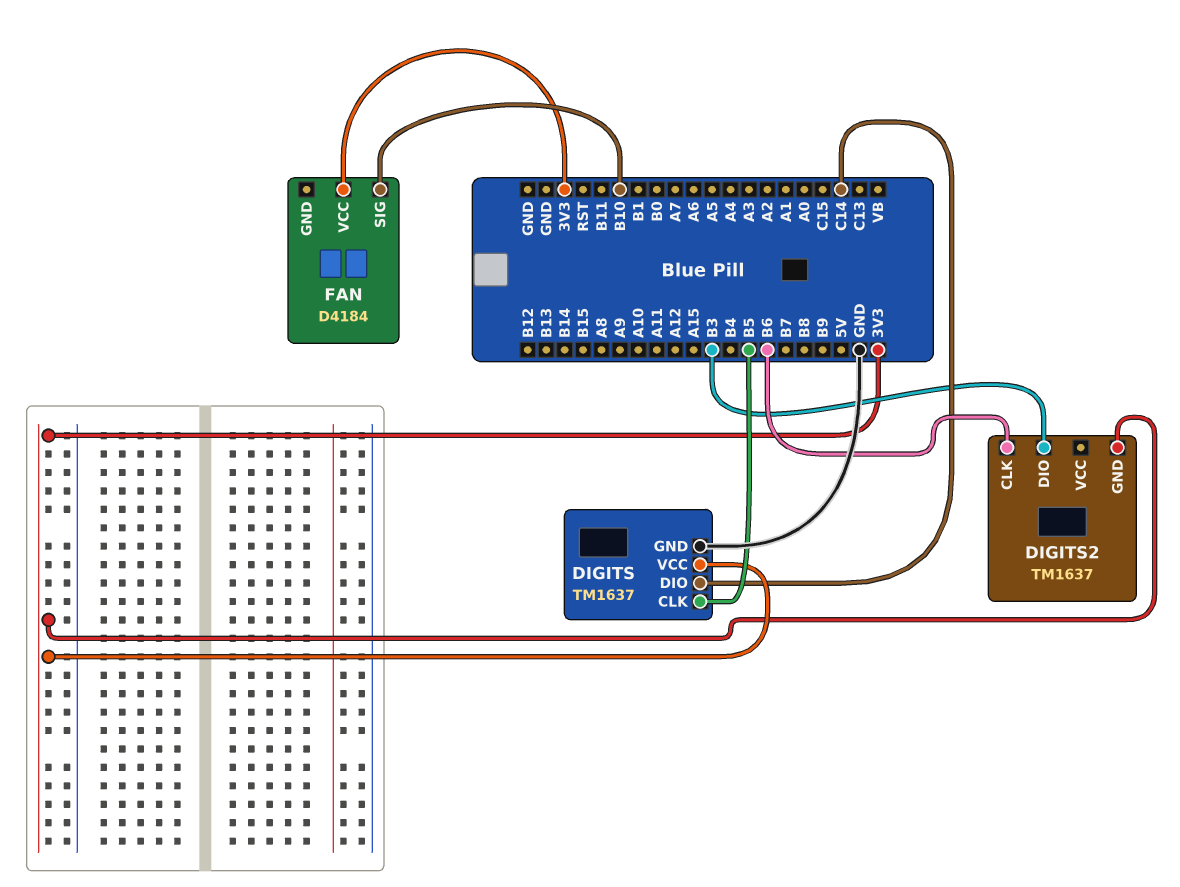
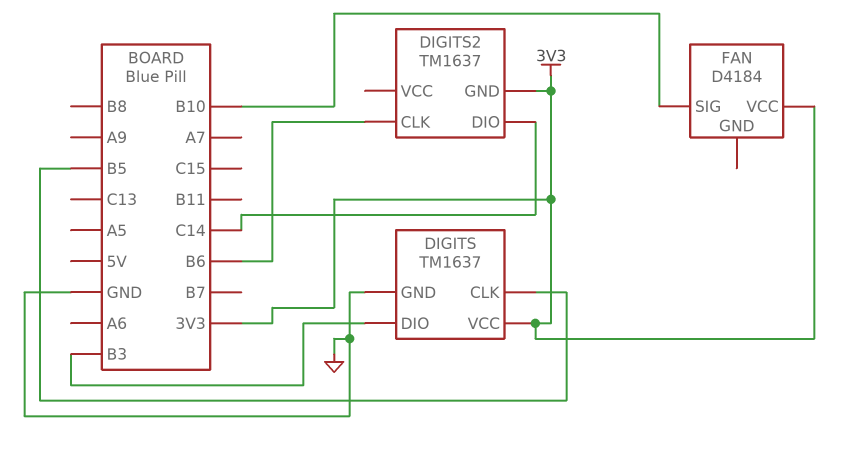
DIGITS pin DIO: C14 -> B3
DIGITS2 pin DIO: B3 -> C14

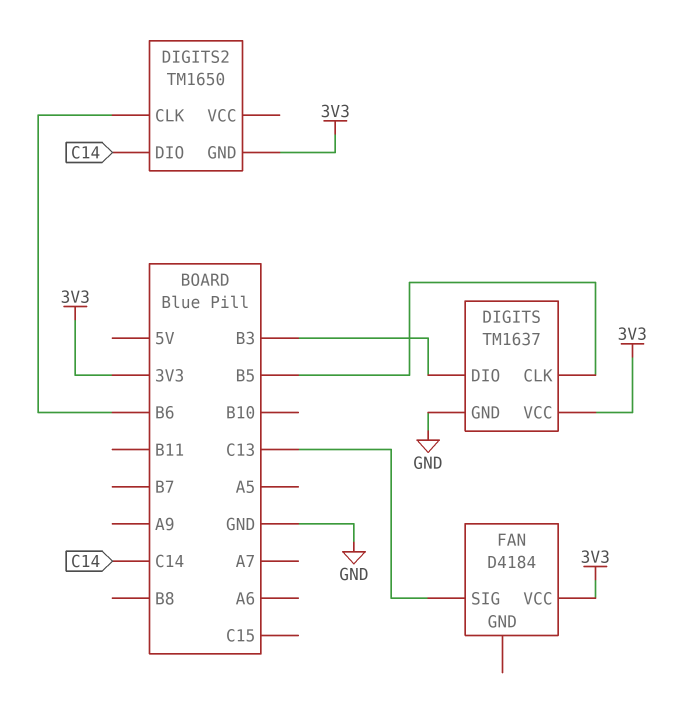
DIGITS2: TM1637 -> TM1650
FAN pin SIG: B10 -> C13

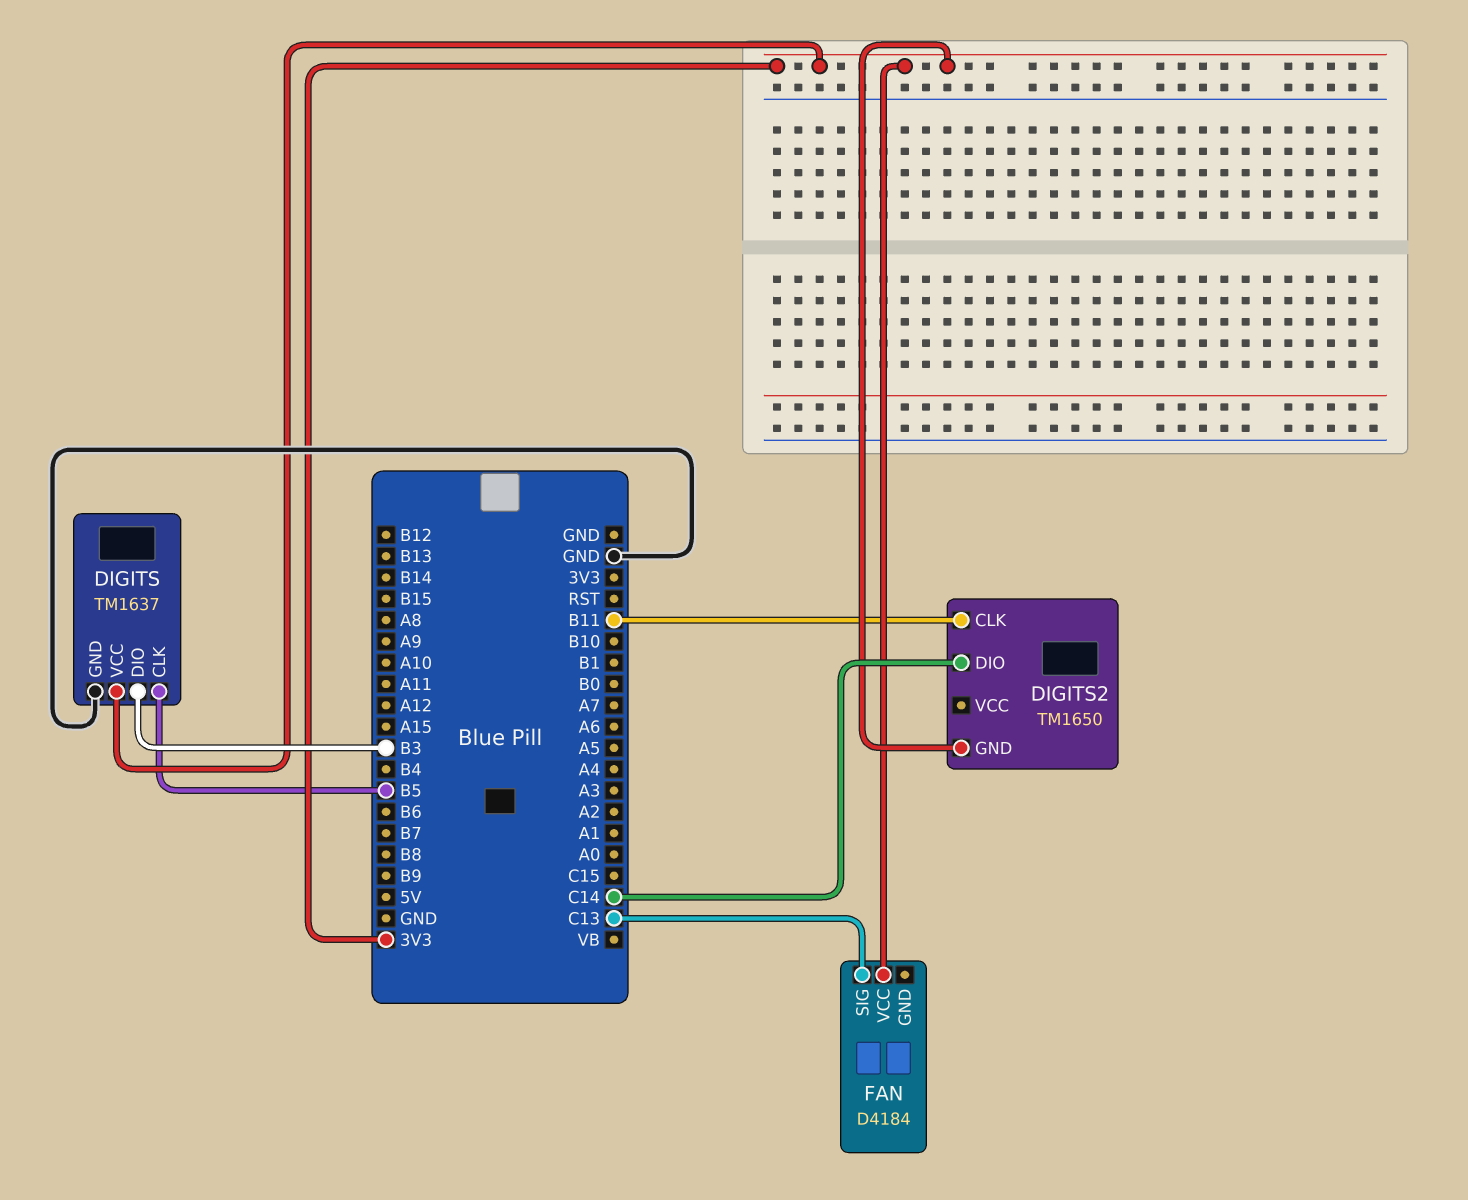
DIGITS2 pin CLK: B6 -> B11

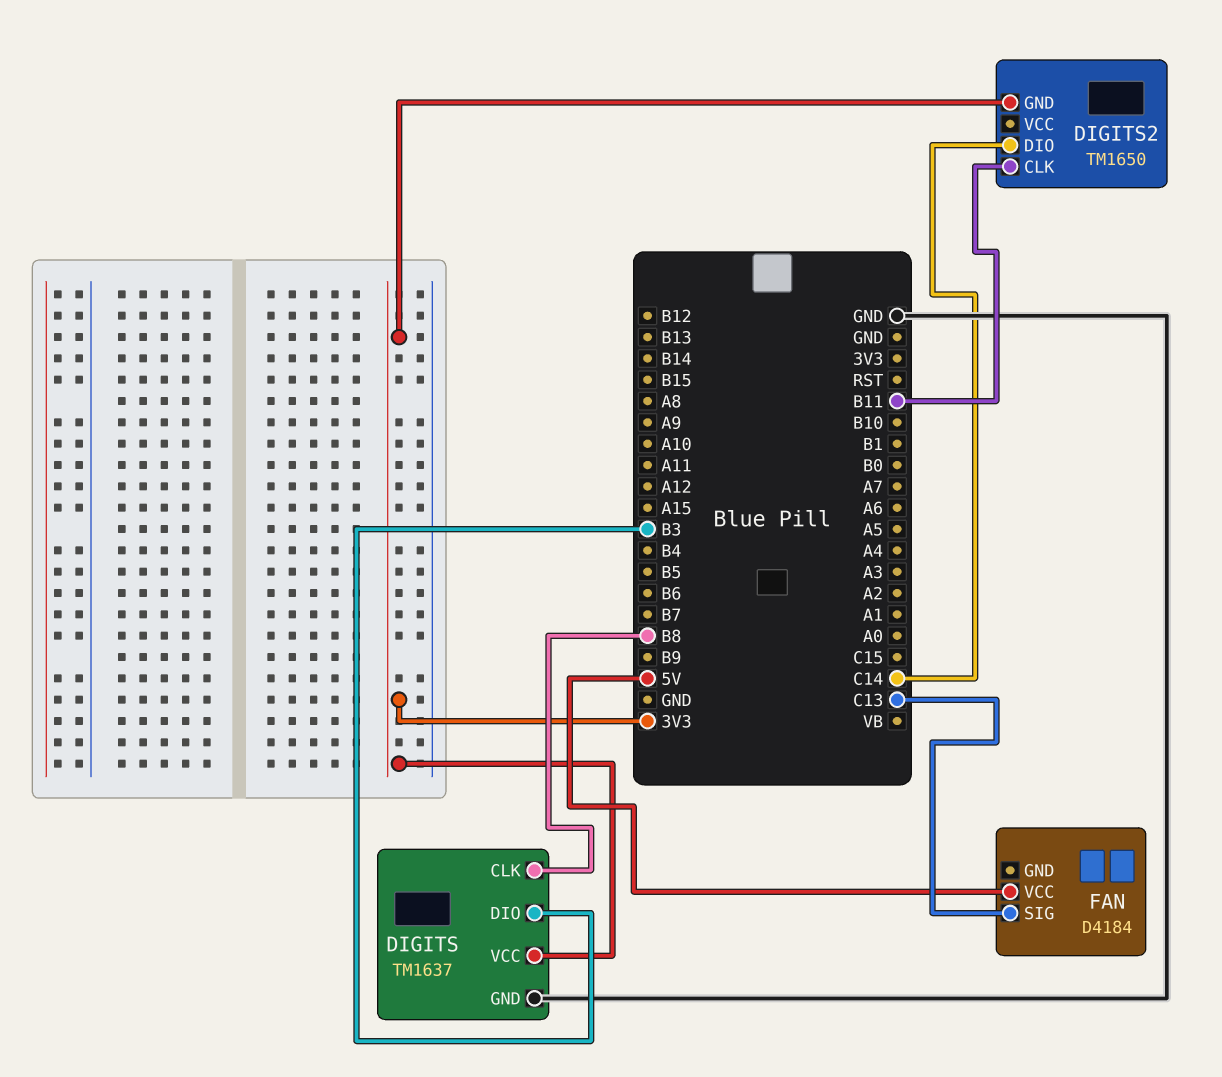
DIGITS pin CLK: B5 -> B8
FAN pin VCC: 3V3 -> 5V

